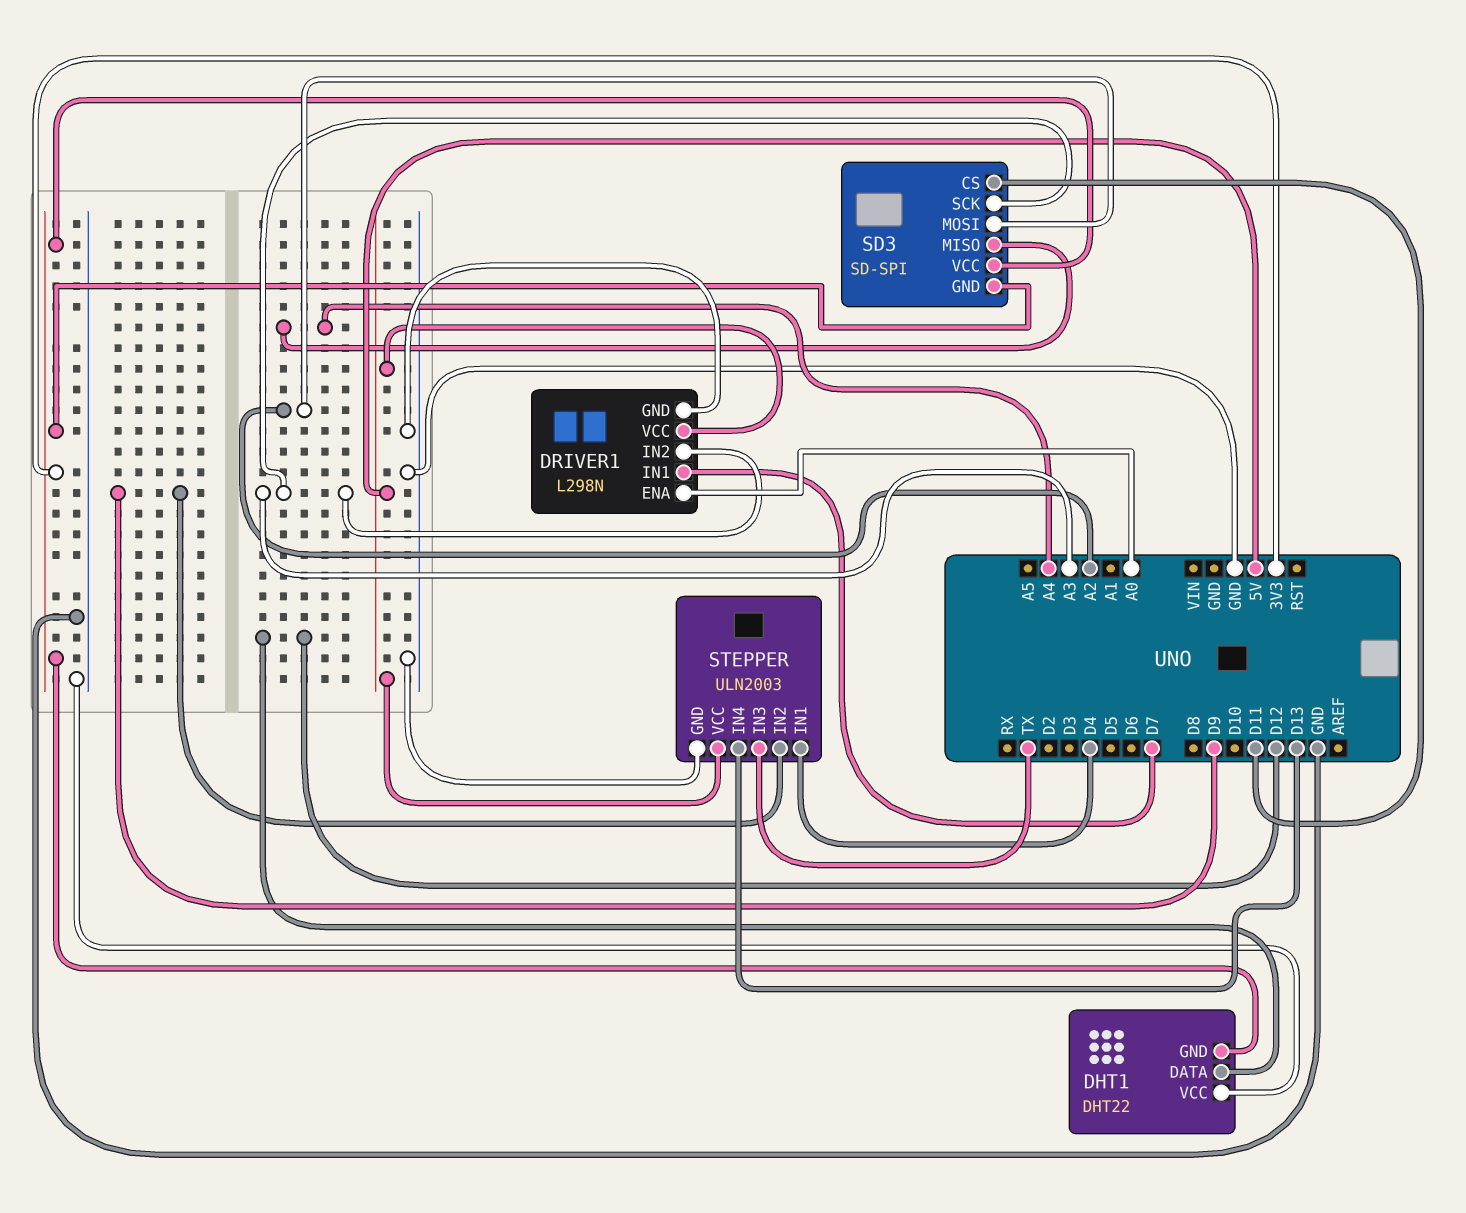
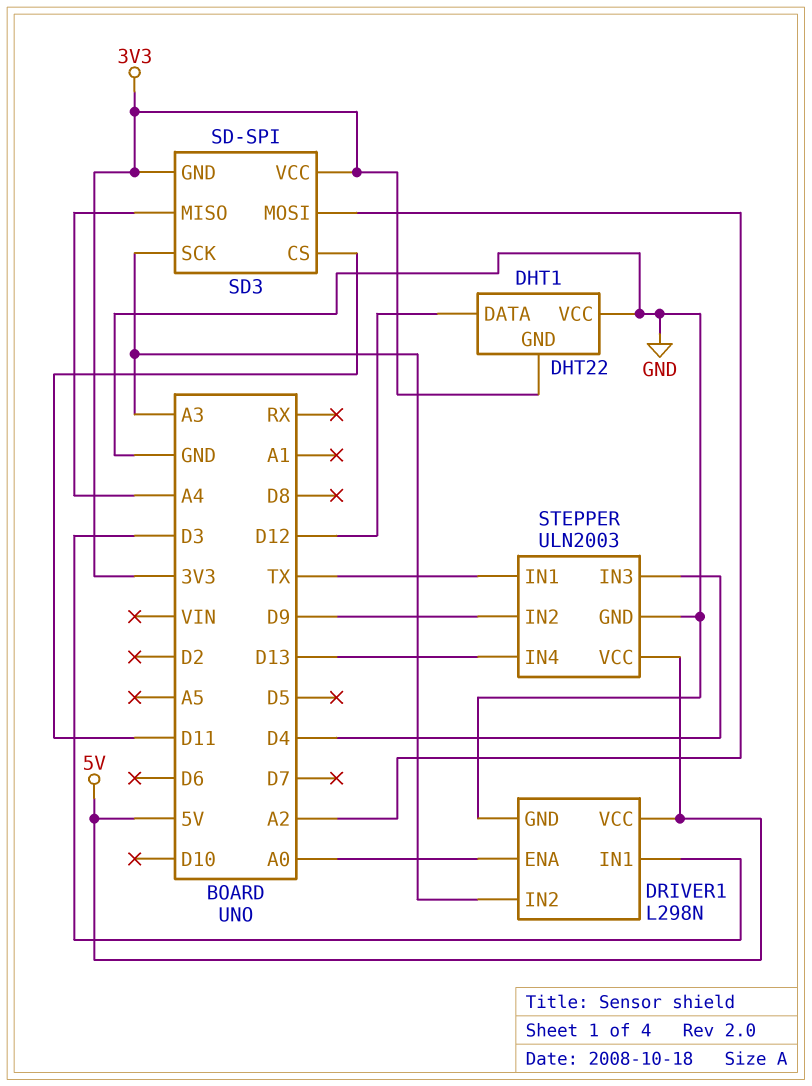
DRIVER1 pin IN1: D7 -> D3
STEPPER pin IN1: D4 -> TX
STEPPER pin IN3: TX -> D4

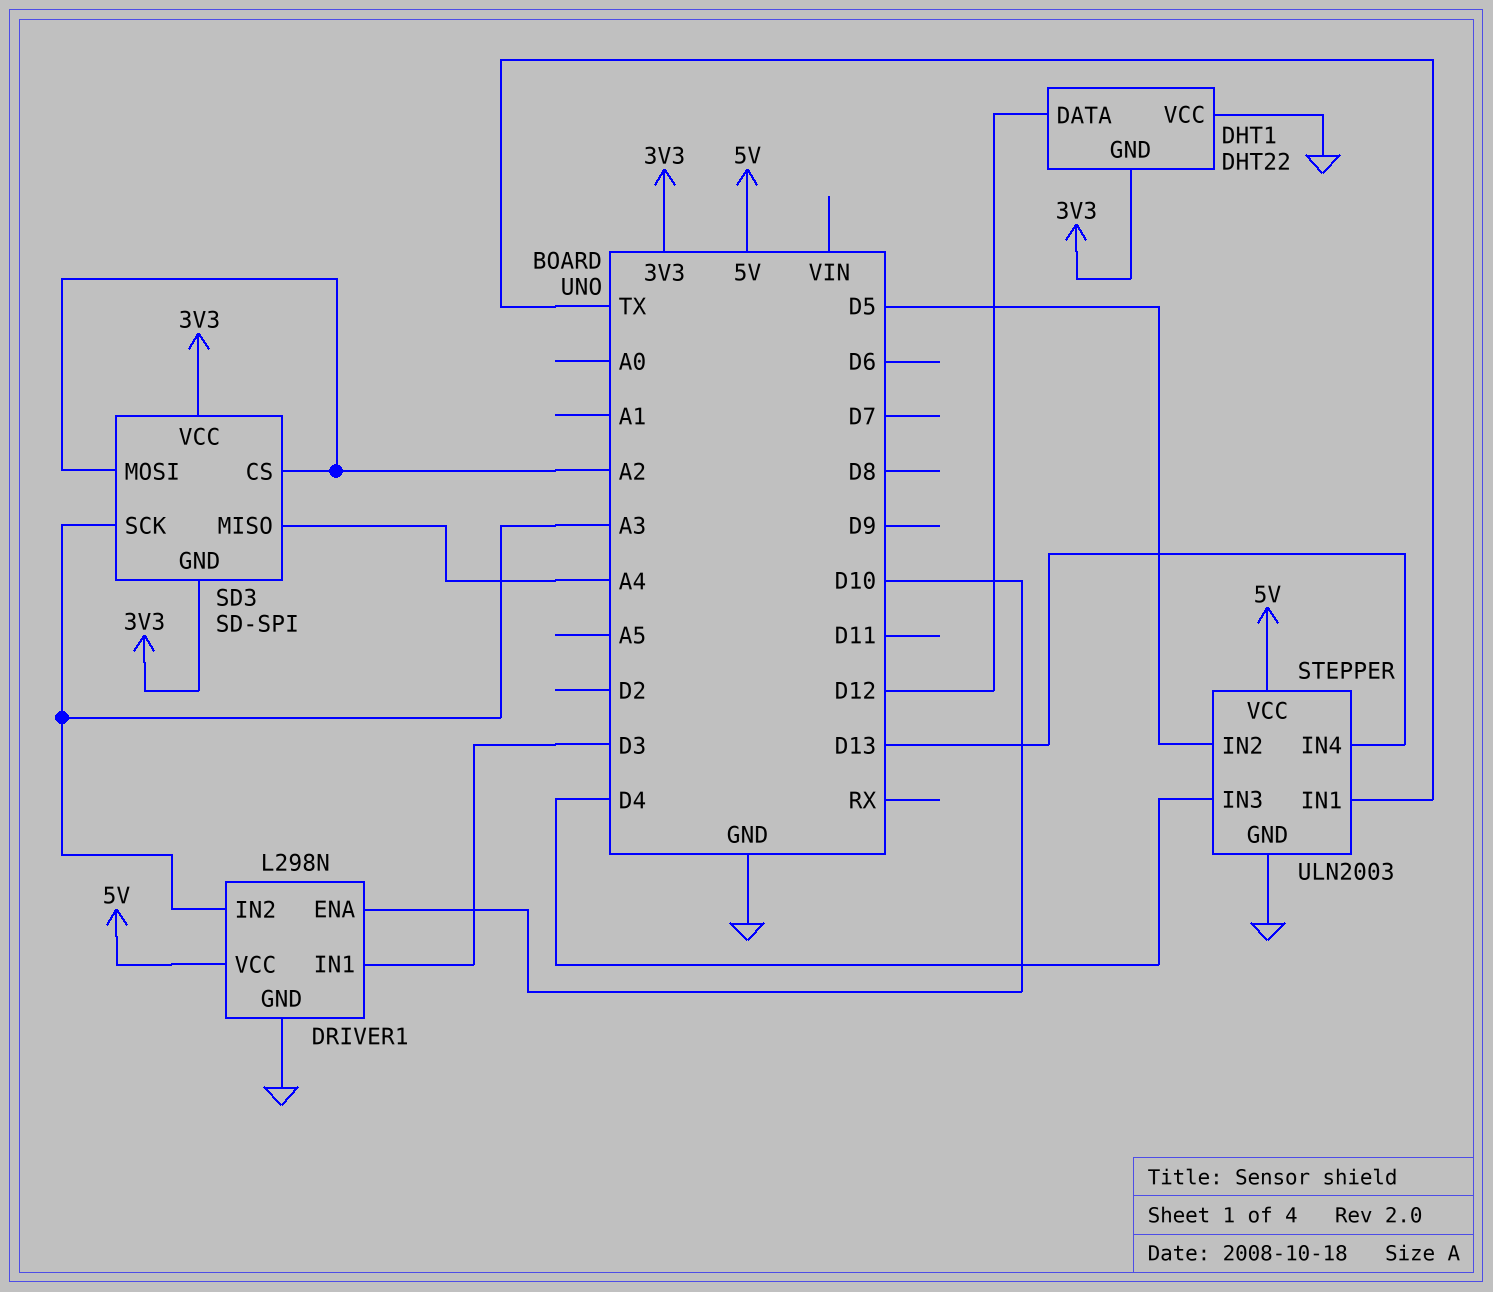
DRIVER1 pin ENA: A0 -> D10
SD3 pin CS: D11 -> A2
STEPPER pin IN2: D9 -> D5

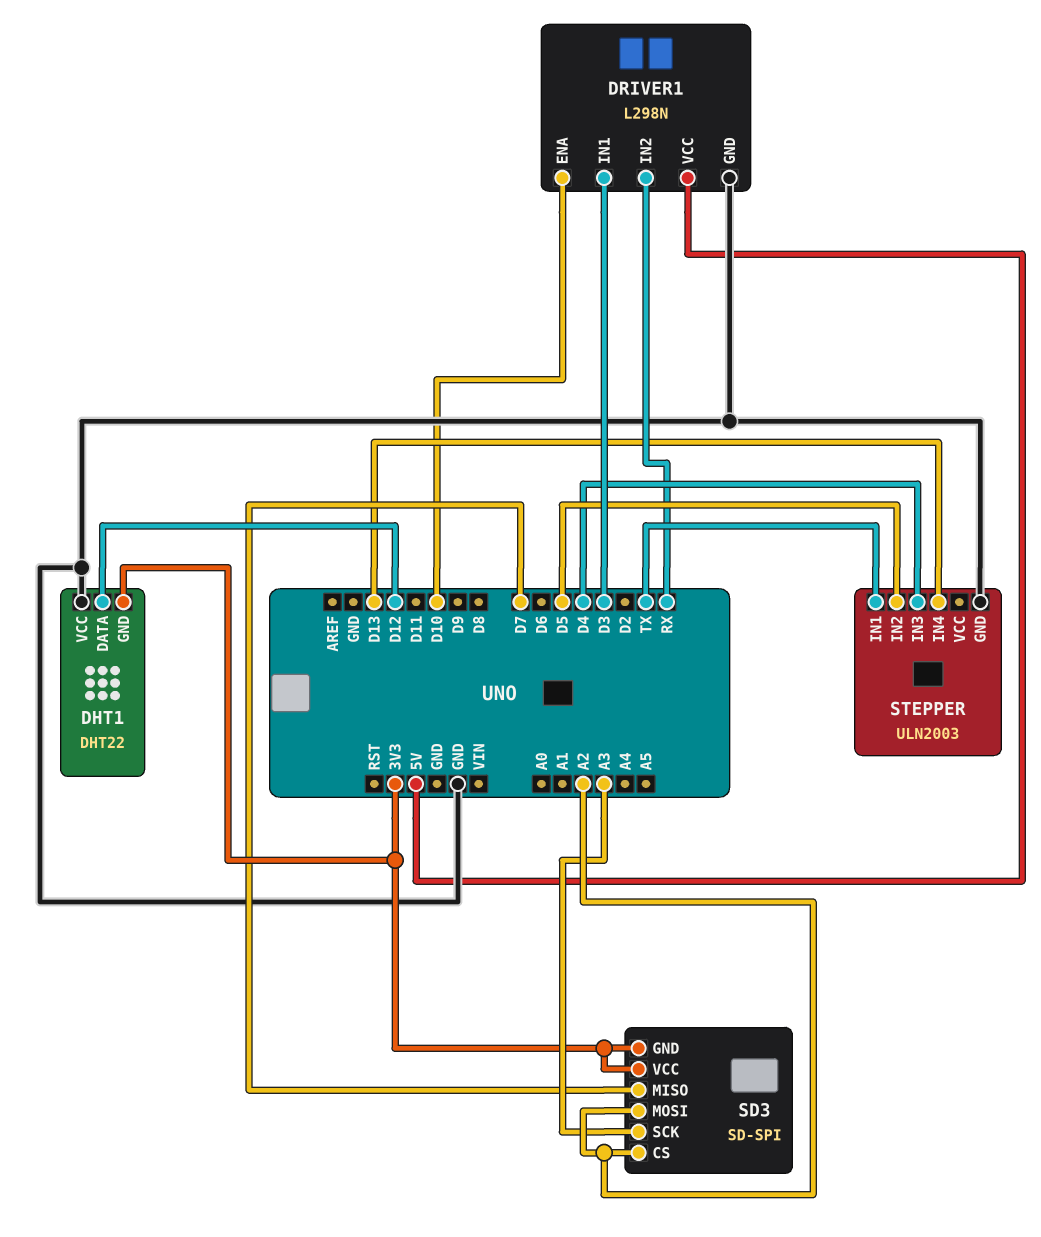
DRIVER1 pin IN2: A3 -> RX
SD3 pin MISO: A4 -> D7
STEPPER pin VCC: 5V -> none

